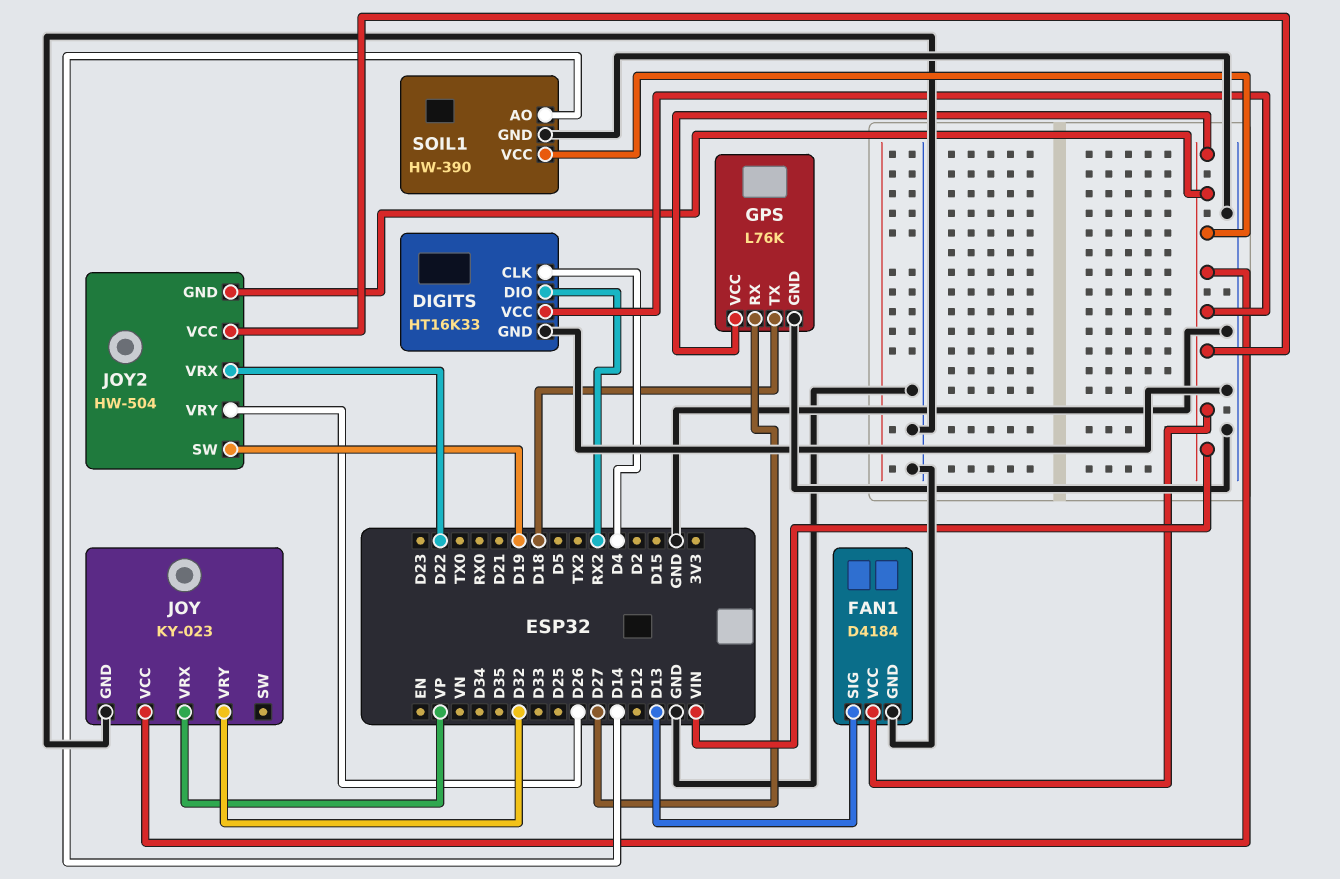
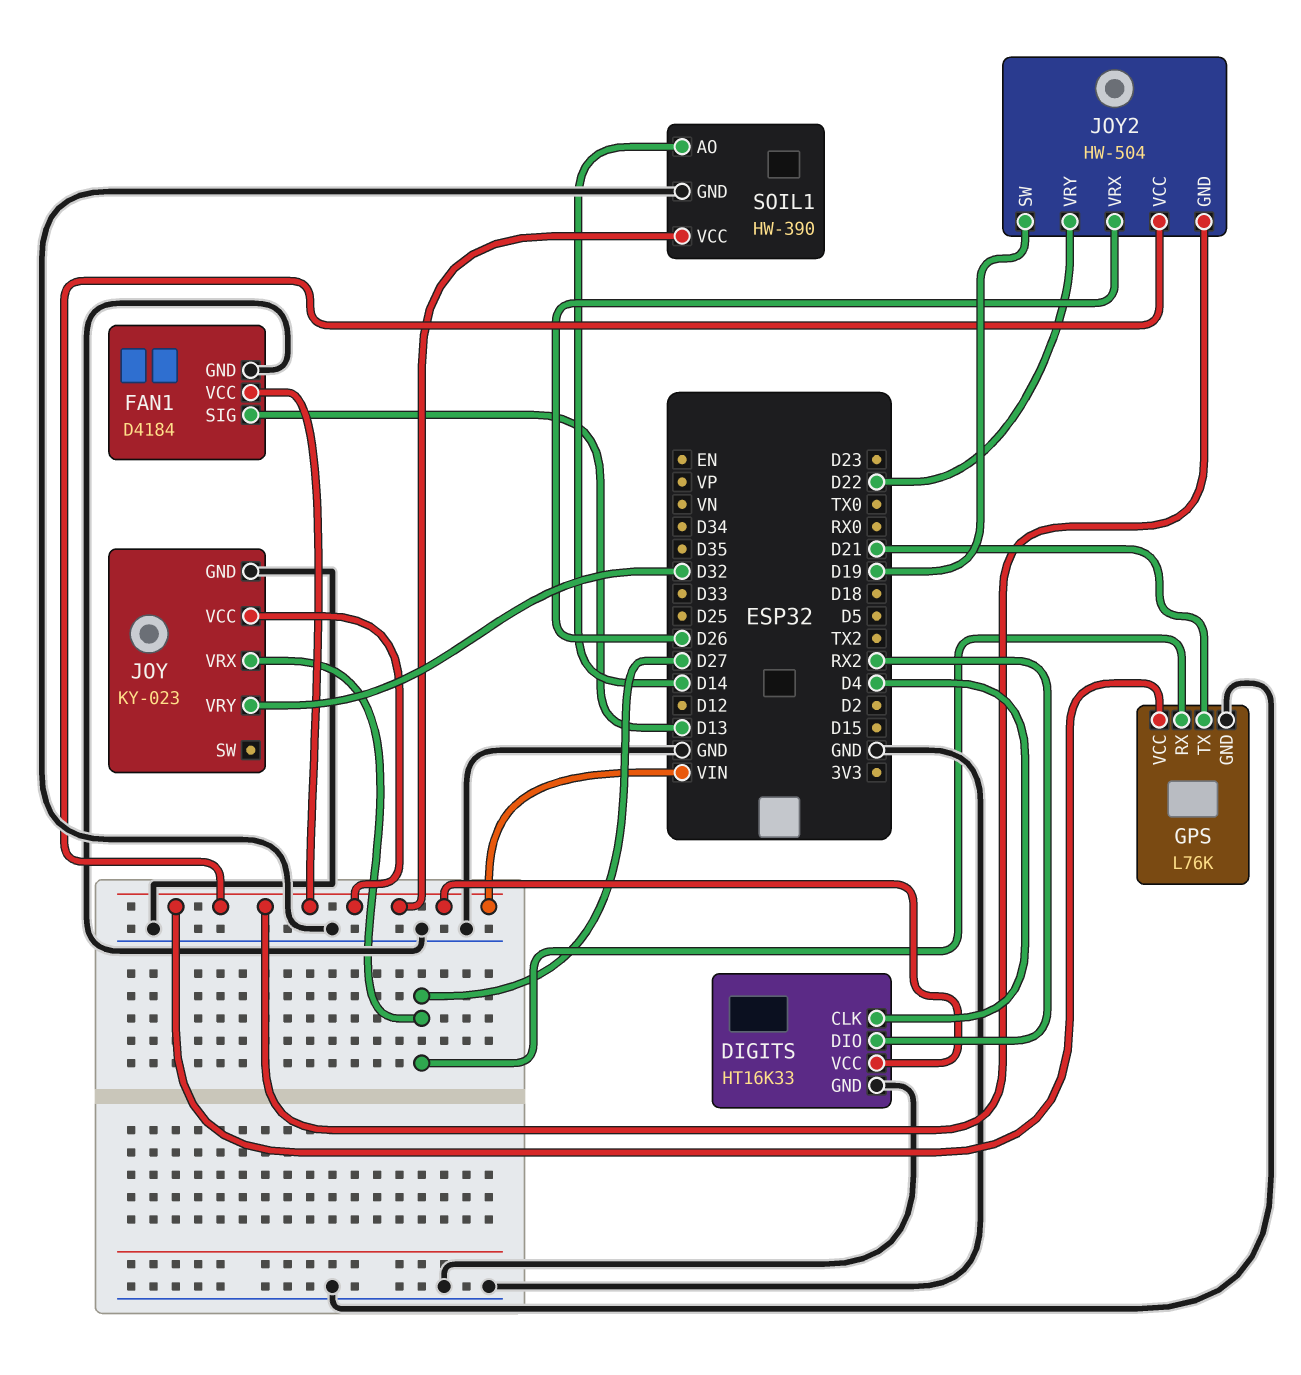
GPS pin TX: D18 -> D21
JOY pin VRX: VP -> D27
JOY2 pin VRX: D22 -> D26
JOY2 pin VRY: D26 -> D22

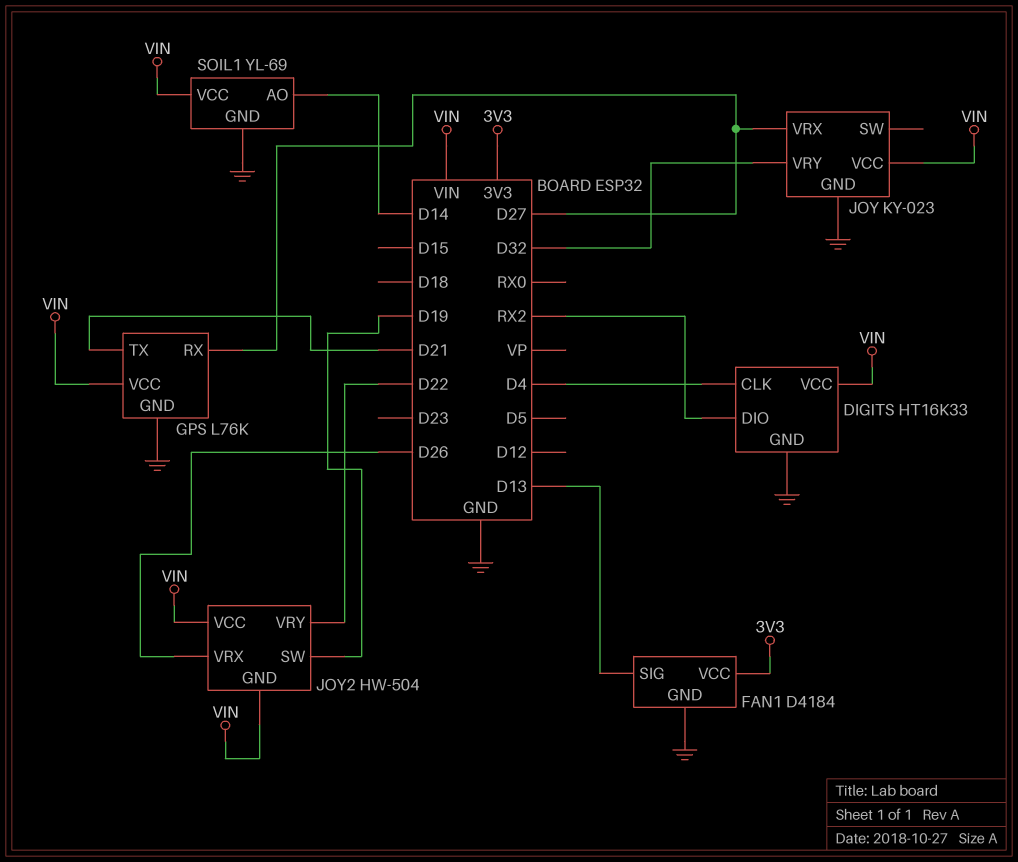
FAN1 pin VCC: VIN -> 3V3
SOIL1: HW-390 -> YL-69

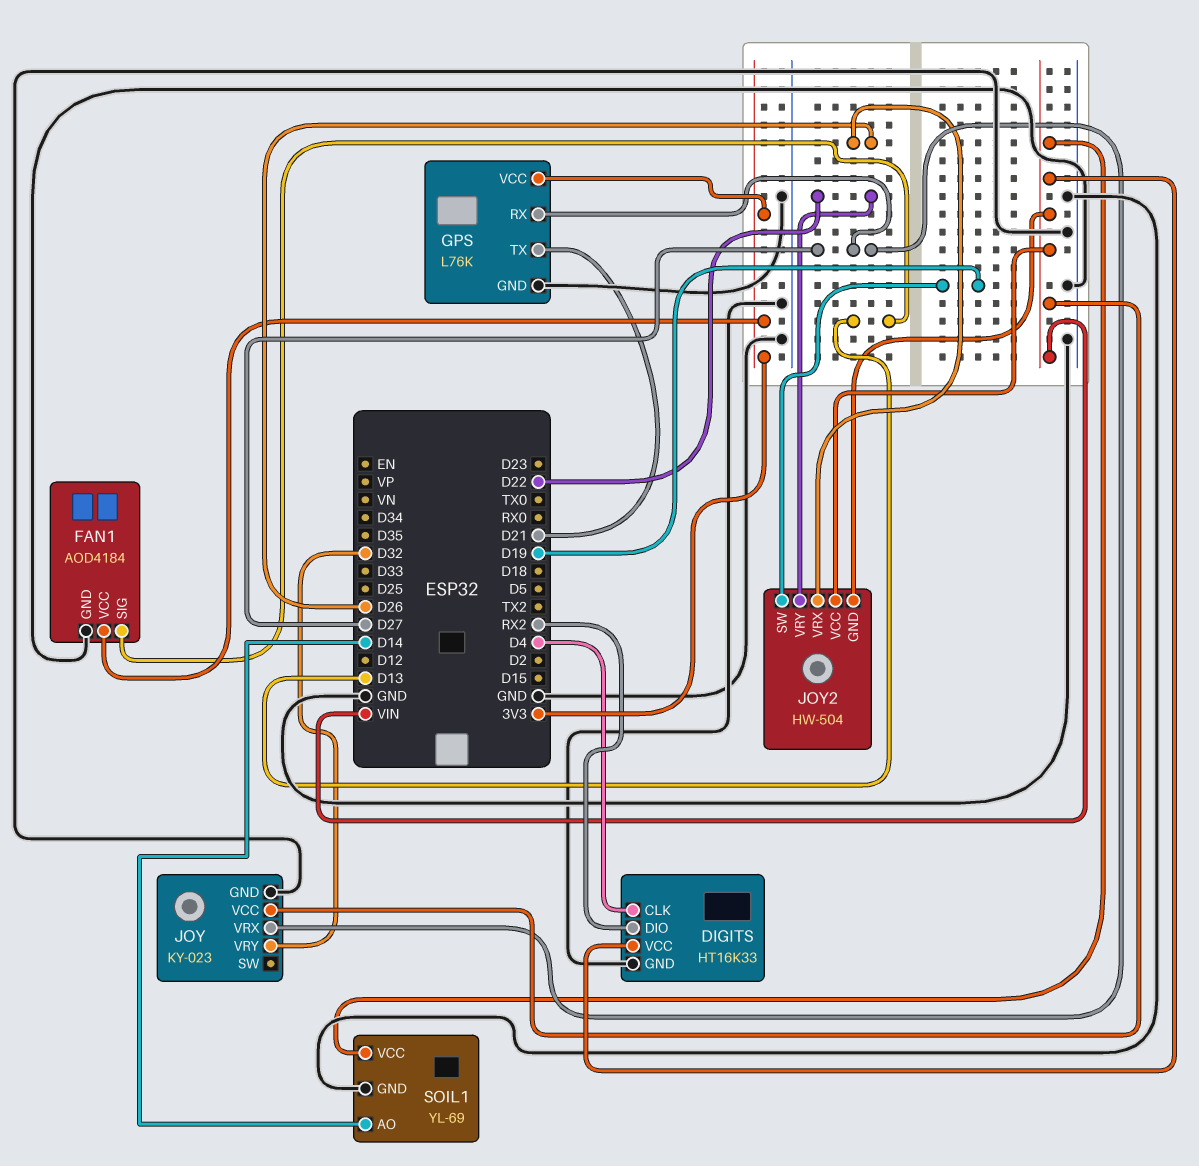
FAN1: D4184 -> AOD4184
GPS pin VCC: VIN -> 3V3

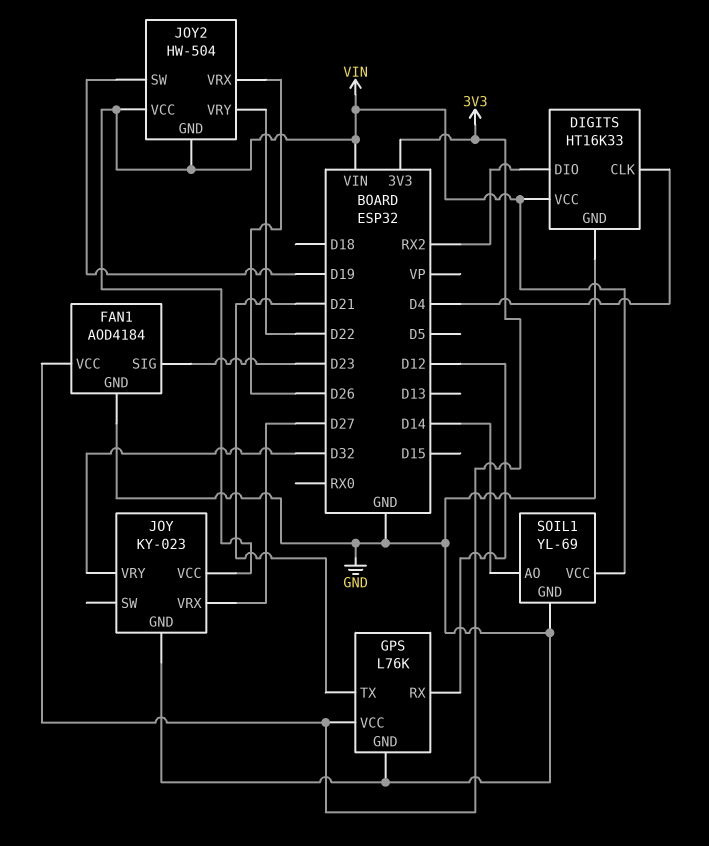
FAN1 pin SIG: D13 -> D23
GPS pin RX: D27 -> D12

